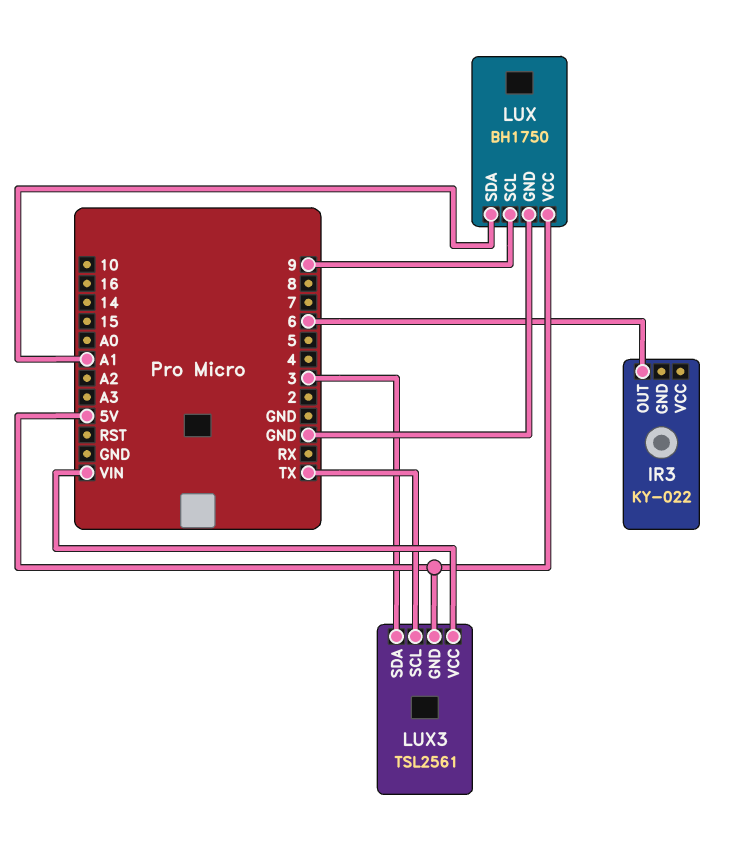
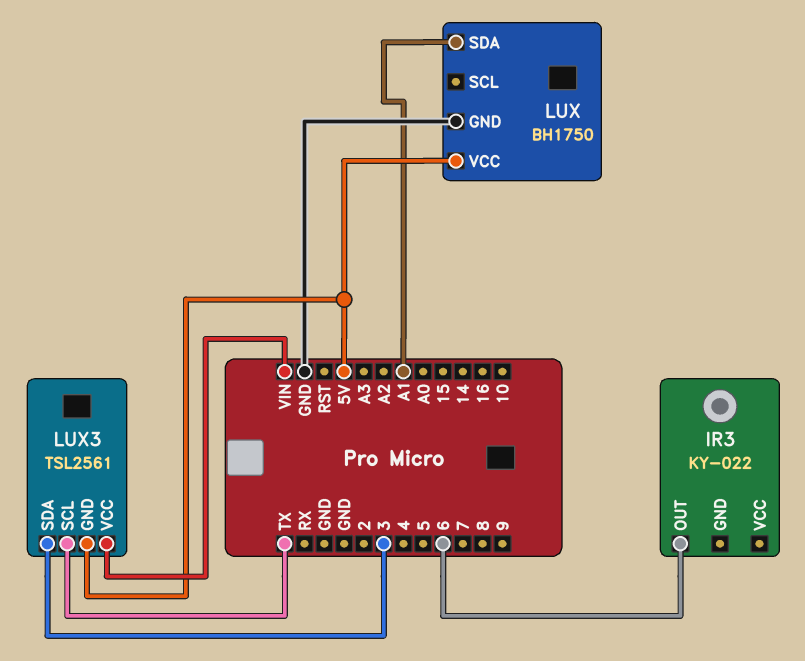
LUX pin SCL: 9 -> none

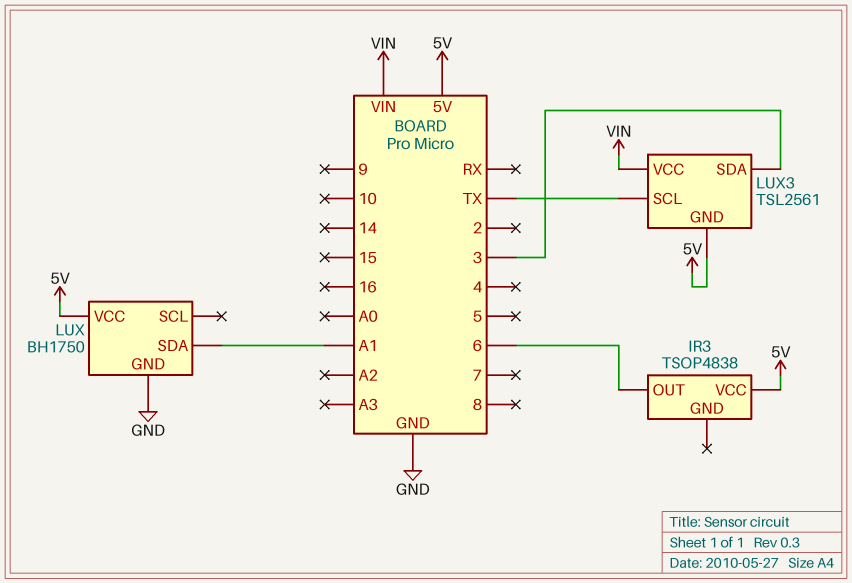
IR3: KY-022 -> TSOP4838
IR3 pin VCC: none -> 5V

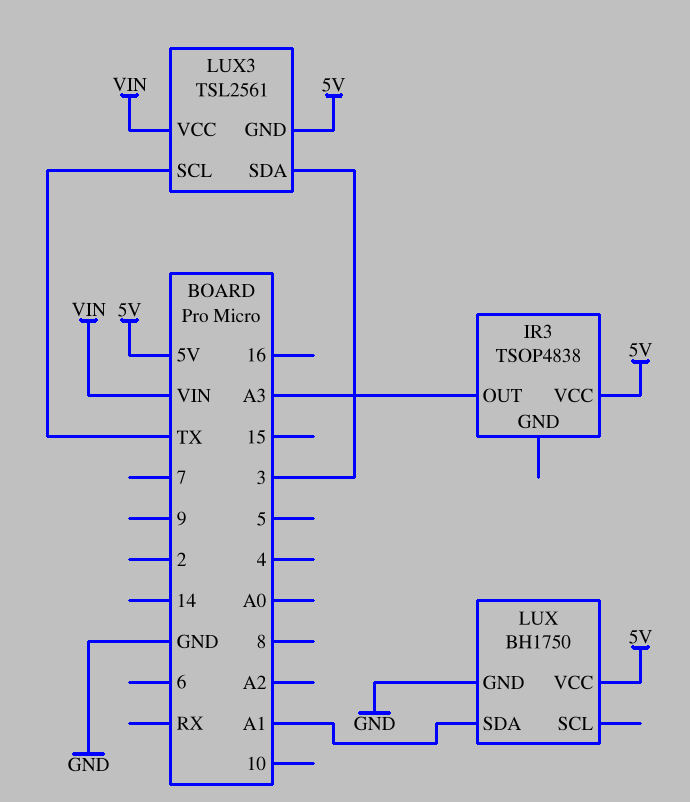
IR3 pin OUT: 6 -> A3

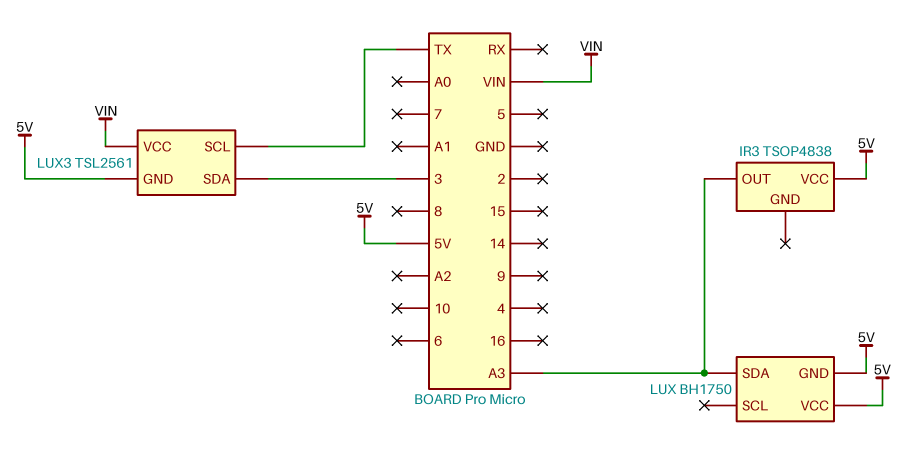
LUX pin GND: GND -> 5V
LUX pin SDA: A1 -> A3

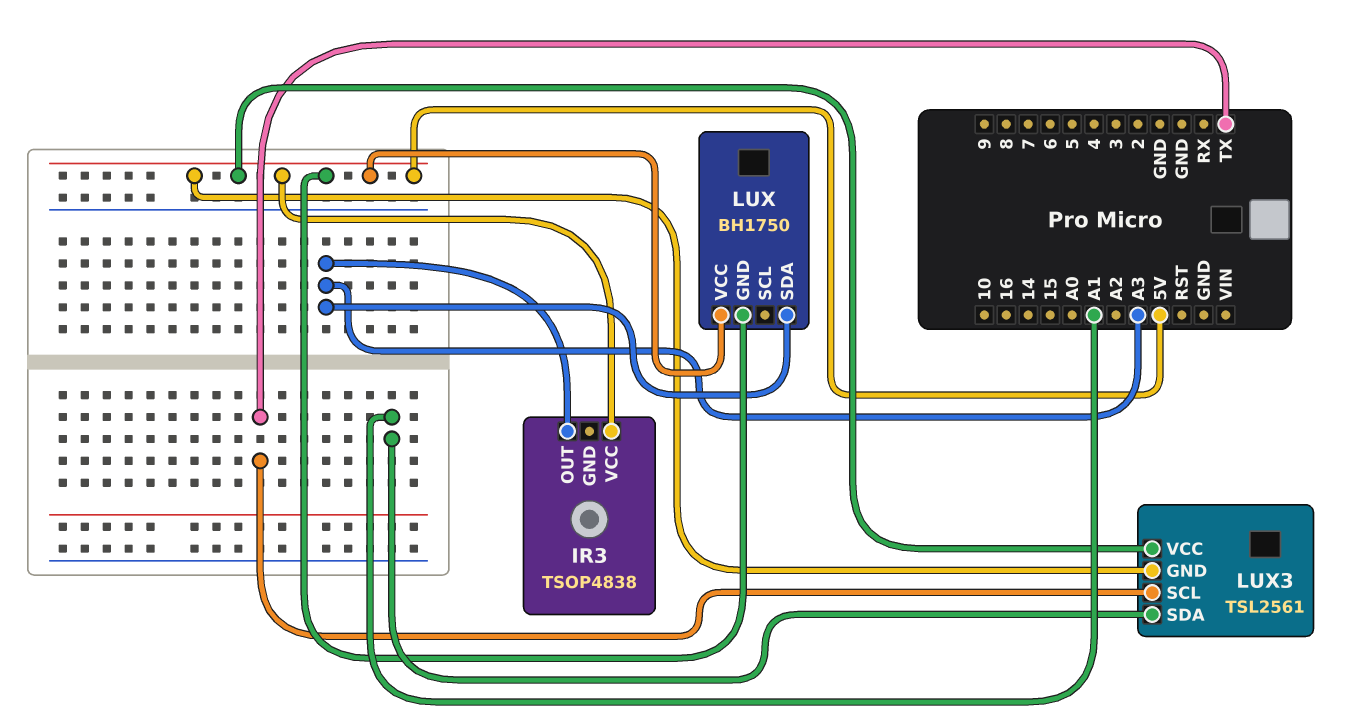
LUX3 pin SDA: 3 -> A1
LUX3 pin VCC: VIN -> 5V

